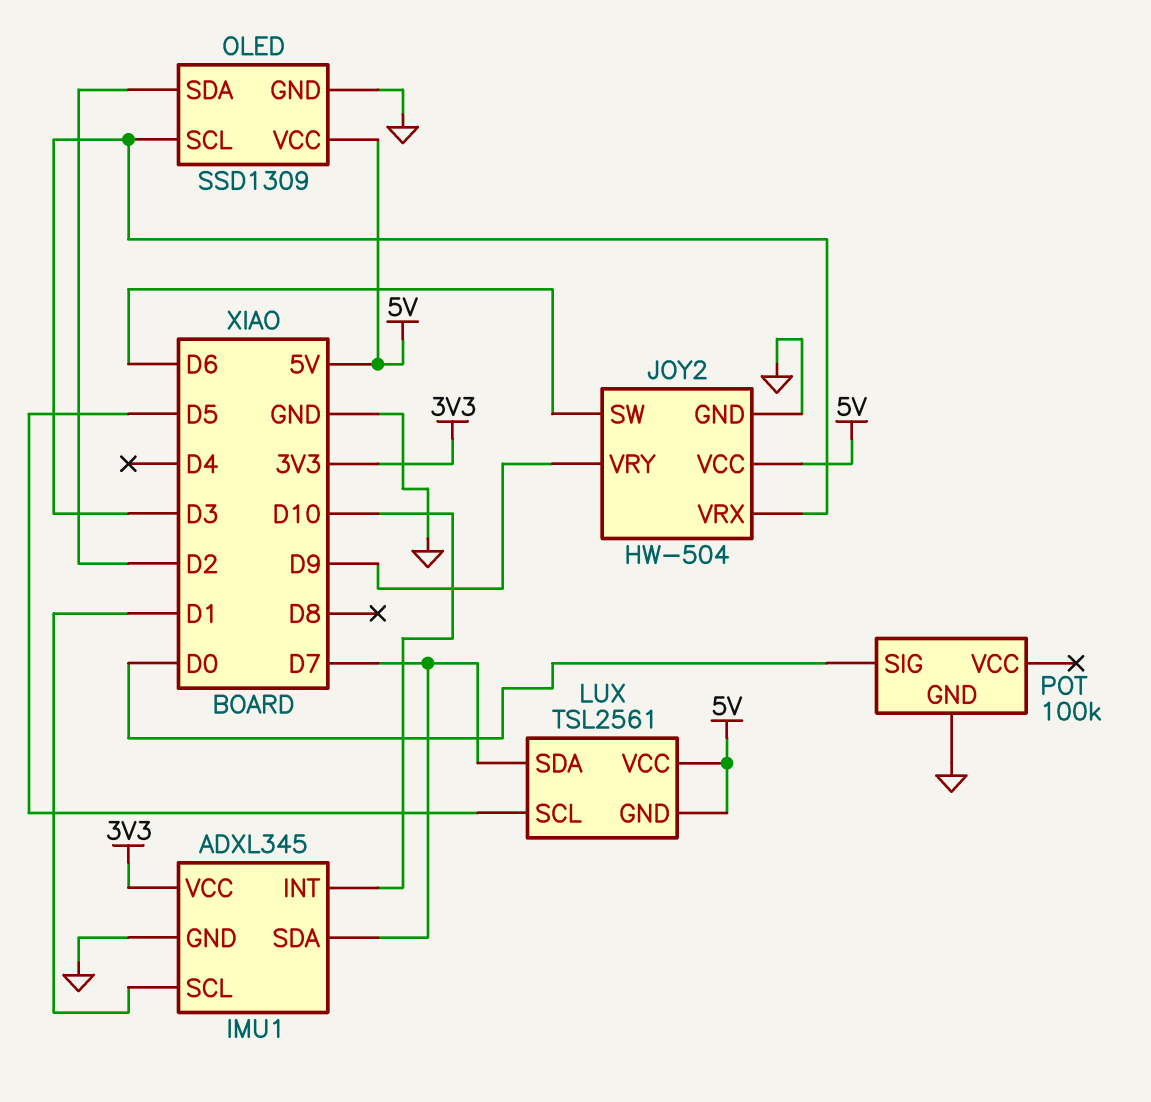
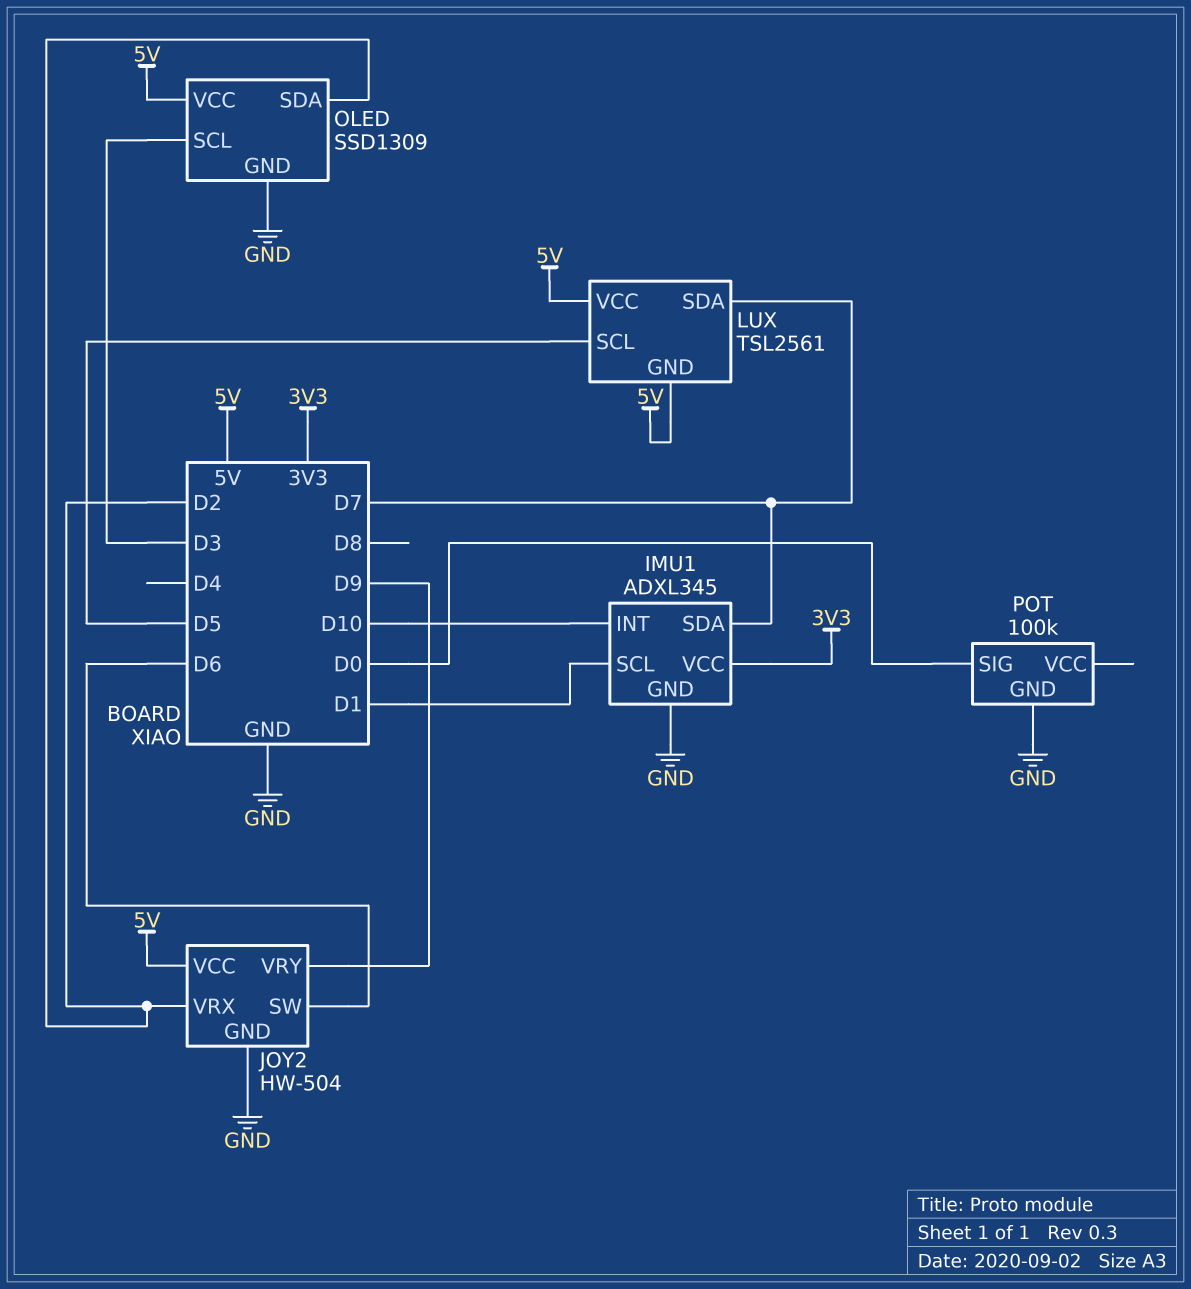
JOY2 pin VRX: D3 -> D2

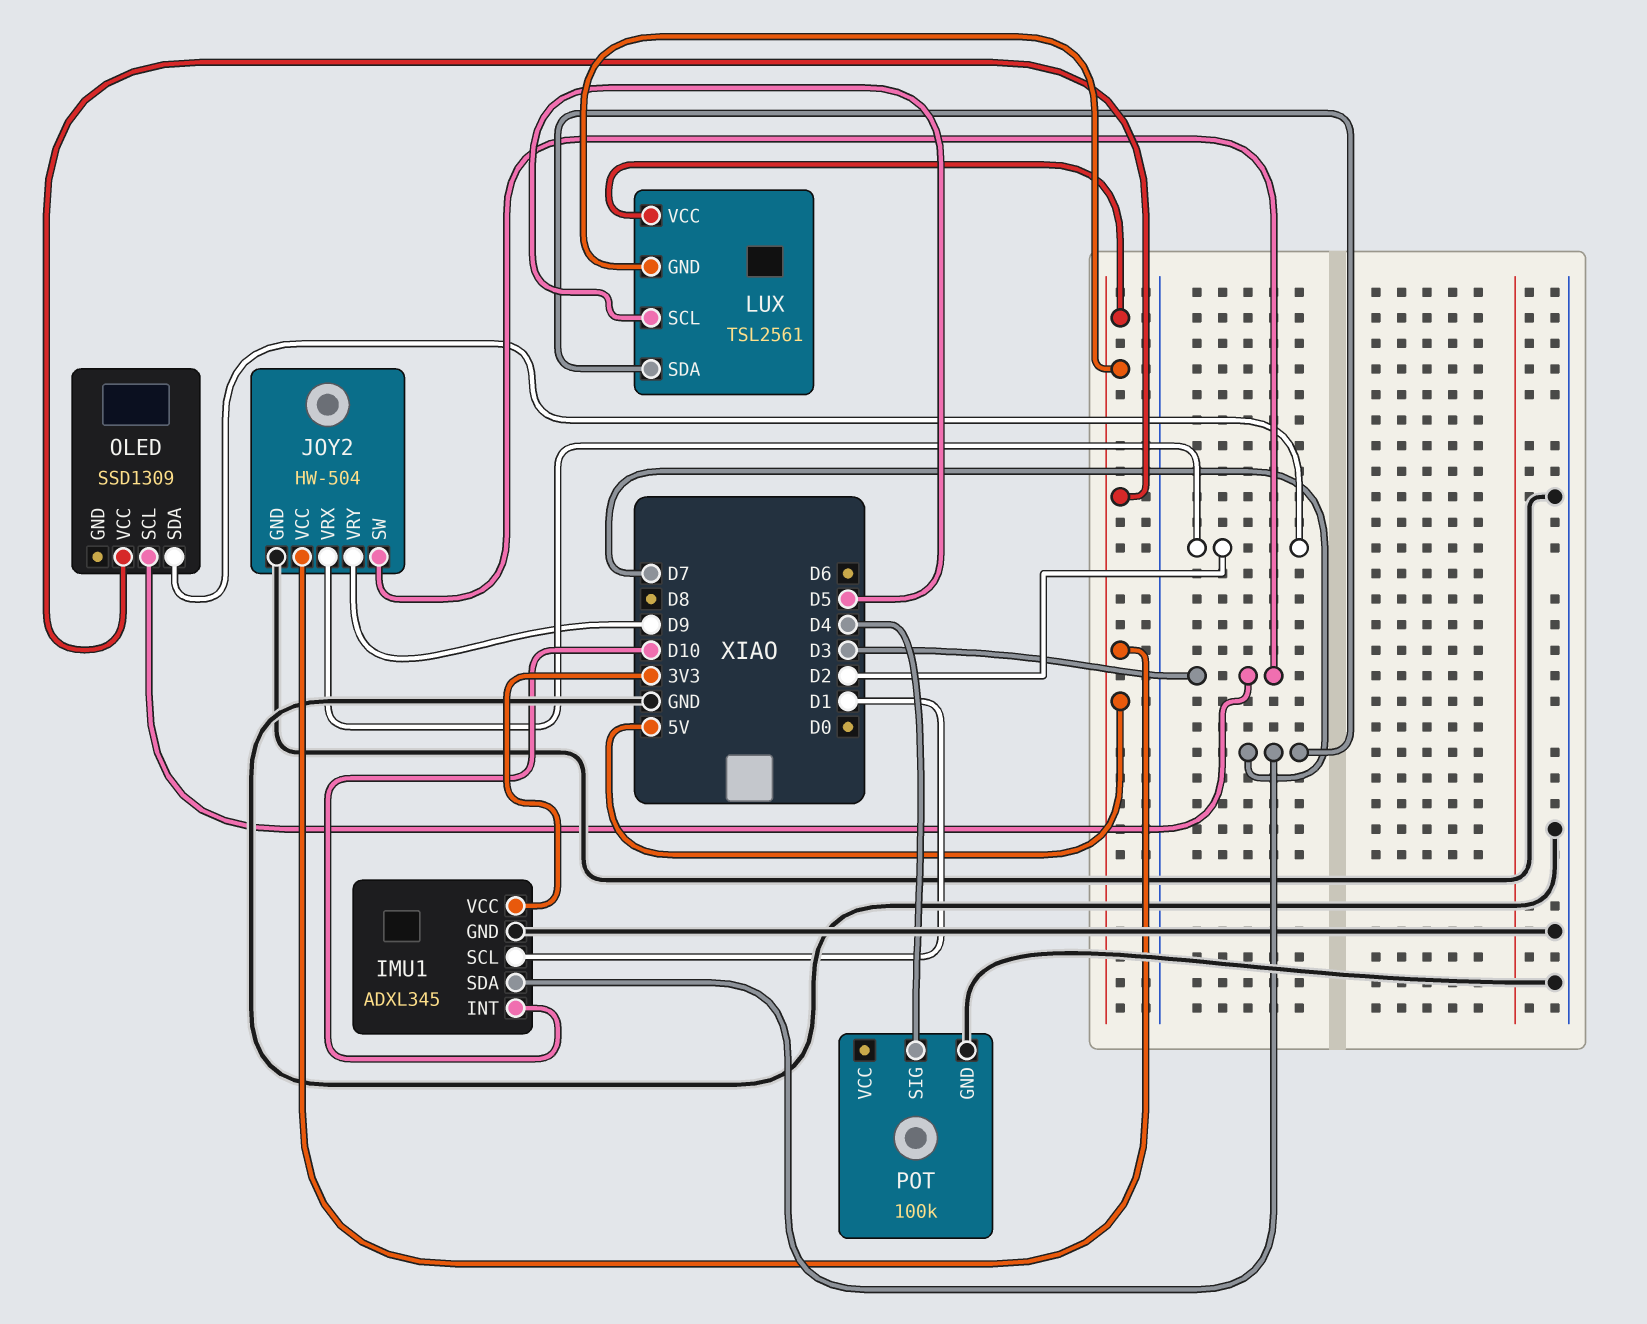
JOY2 pin SW: D6 -> D3
OLED pin GND: GND -> none
POT pin SIG: D0 -> D4

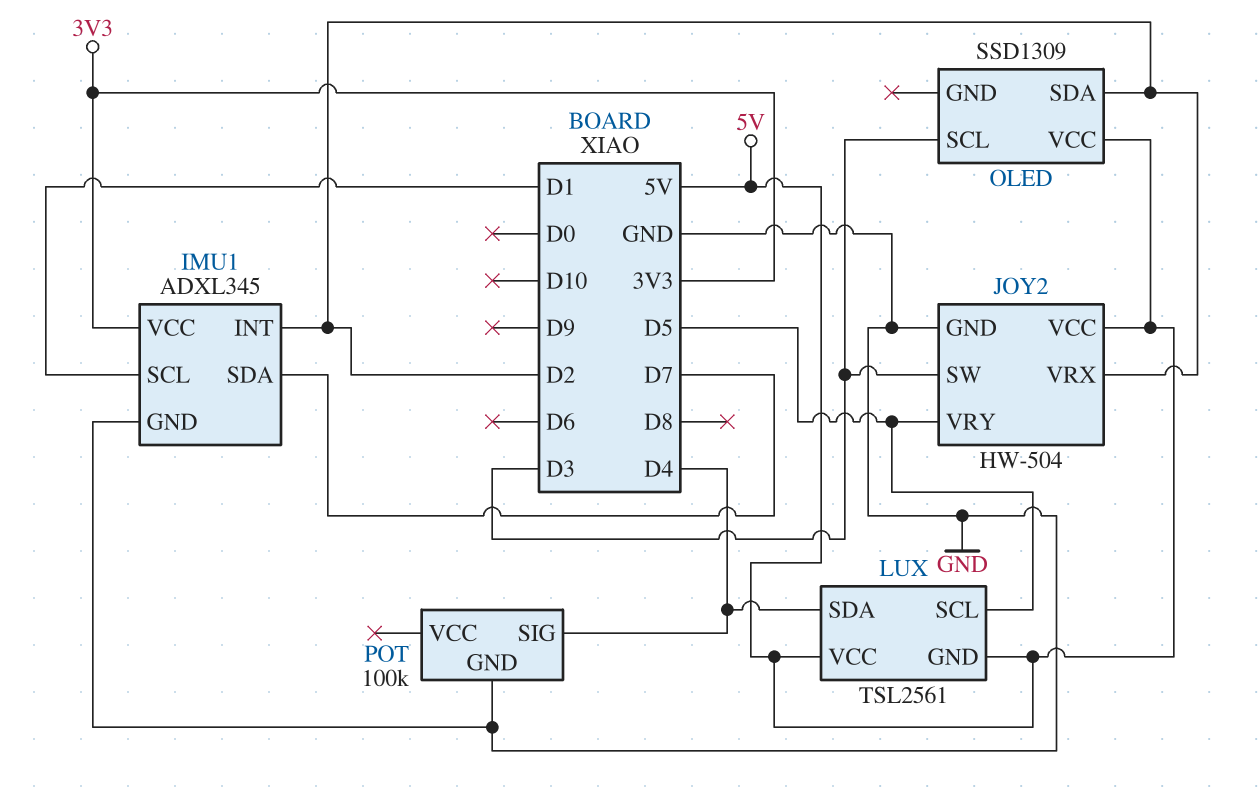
IMU1 pin INT: D10 -> D2
JOY2 pin VRY: D9 -> D5
LUX pin SDA: D7 -> D4

